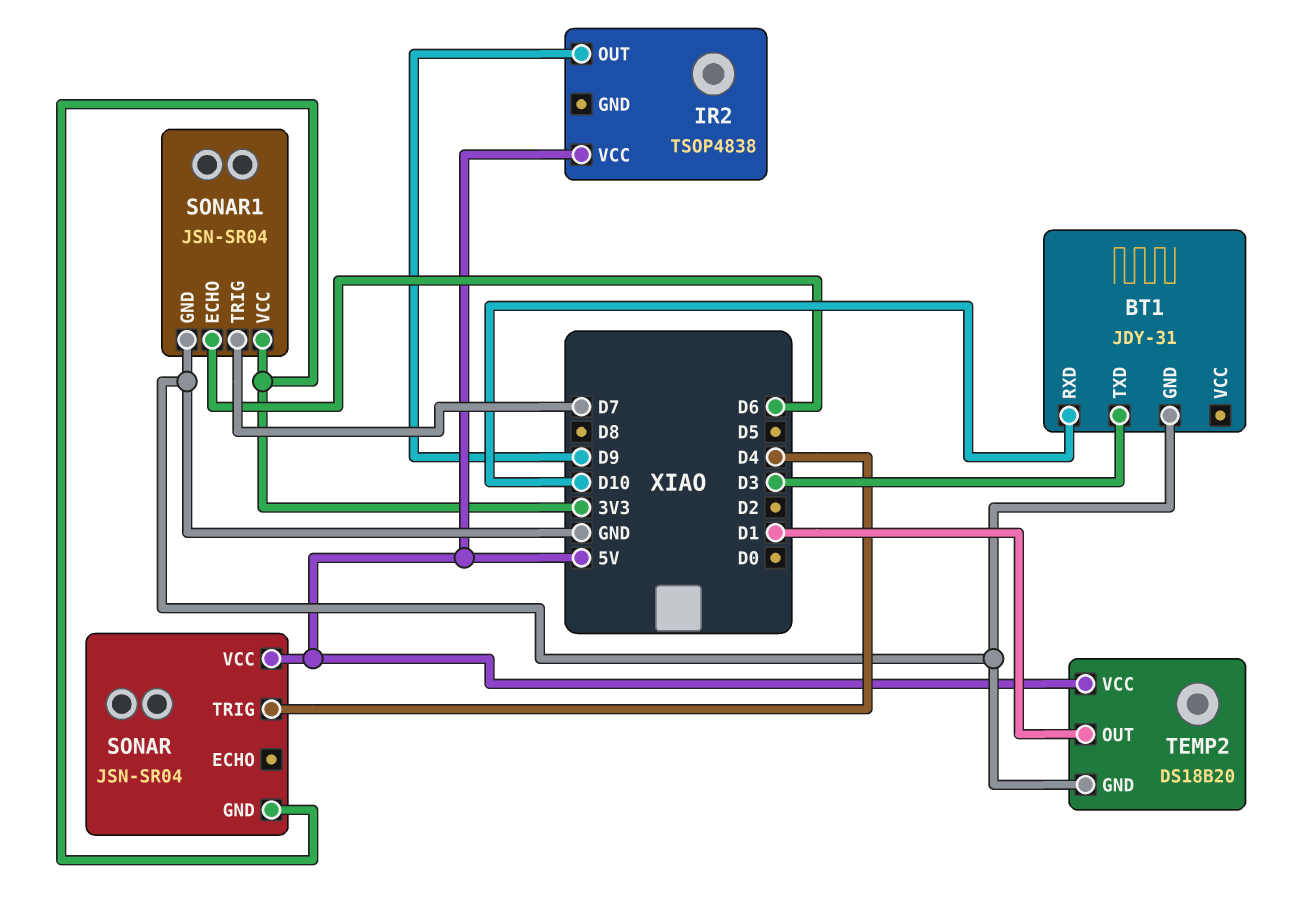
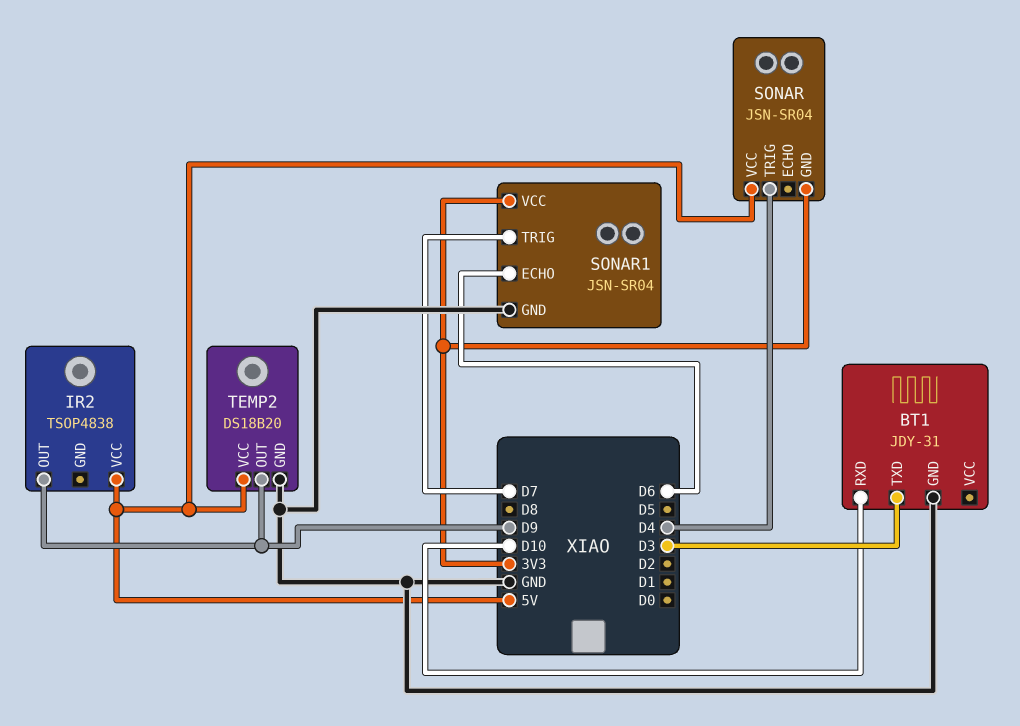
TEMP2 pin OUT: D1 -> D9

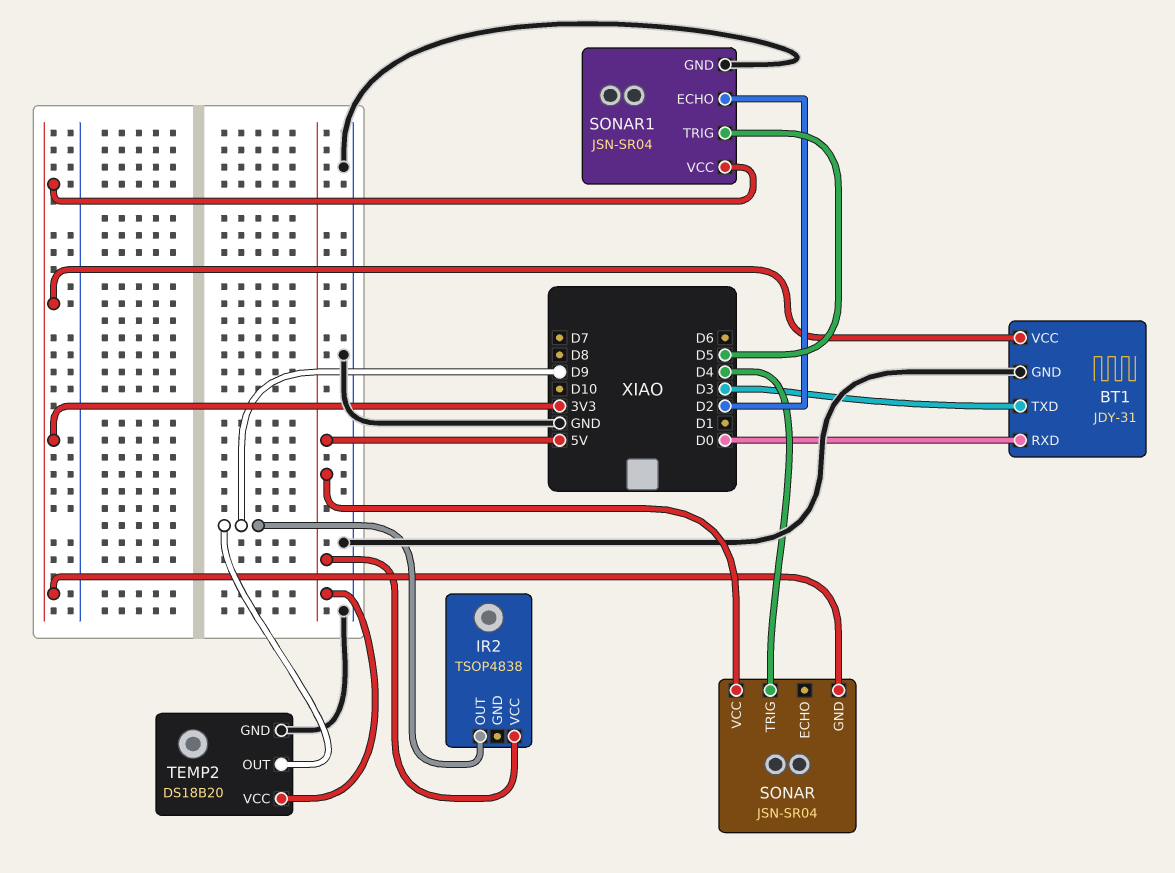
BT1 pin RXD: D10 -> D0
BT1 pin VCC: none -> 3V3
SONAR1 pin ECHO: D6 -> D2
SONAR1 pin TRIG: D7 -> D5

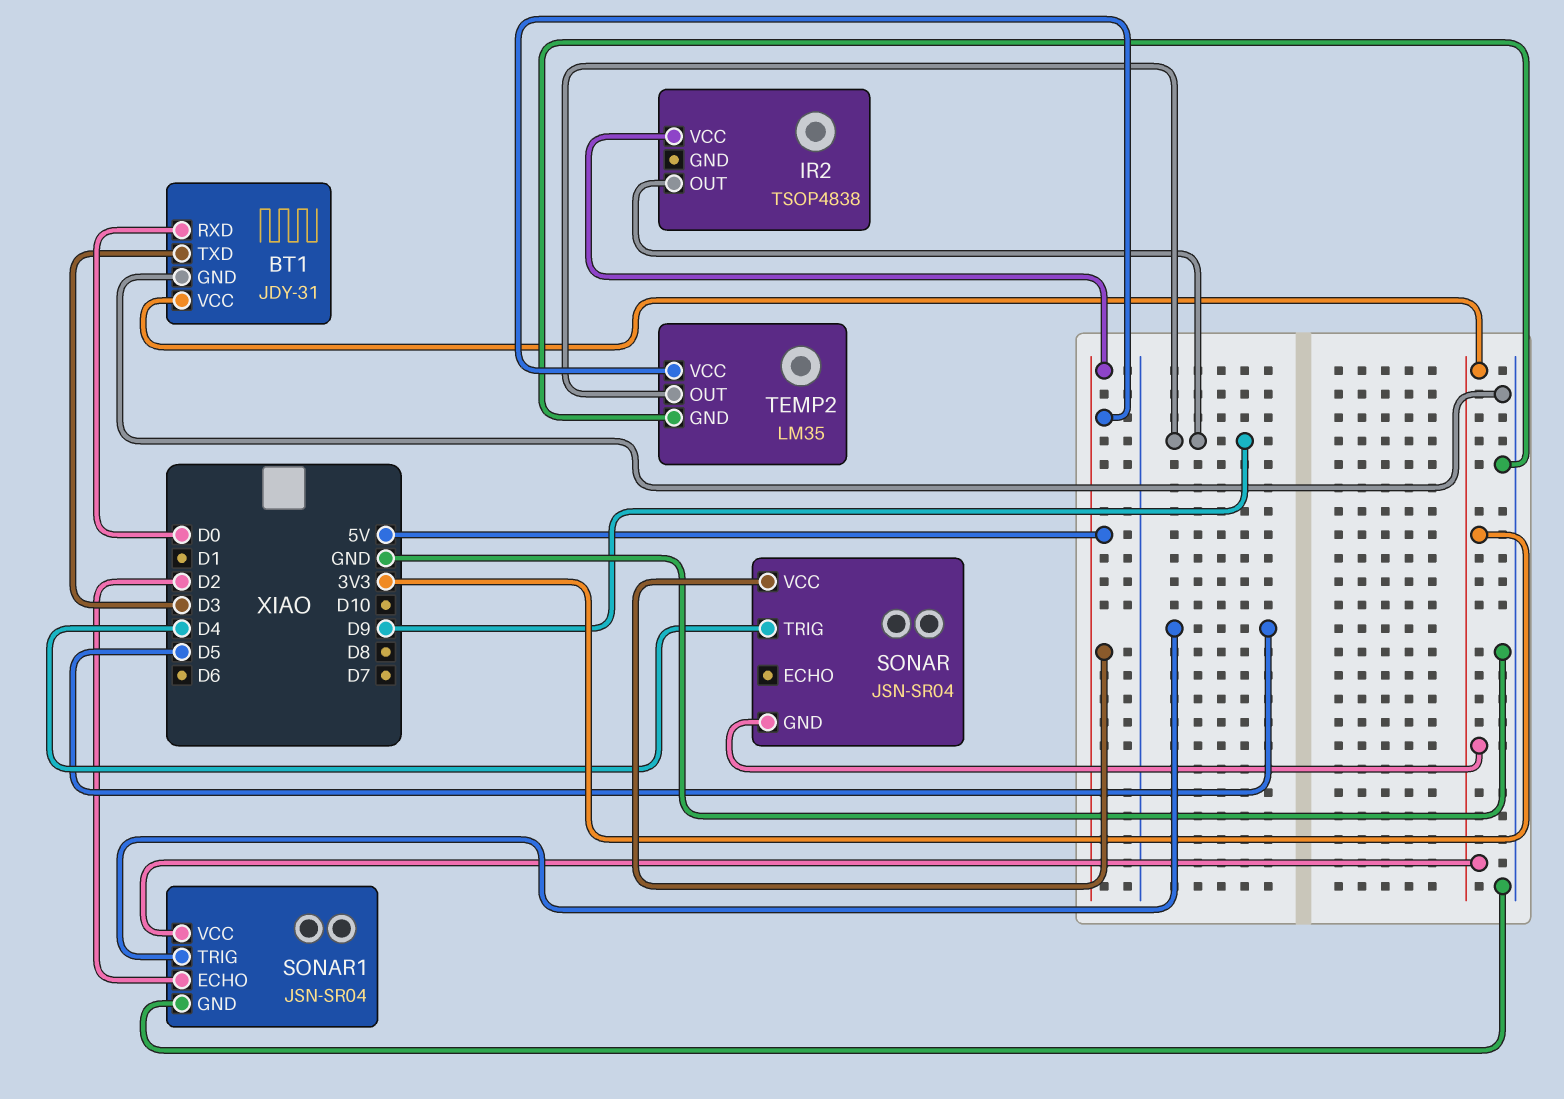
TEMP2: DS18B20 -> LM35

